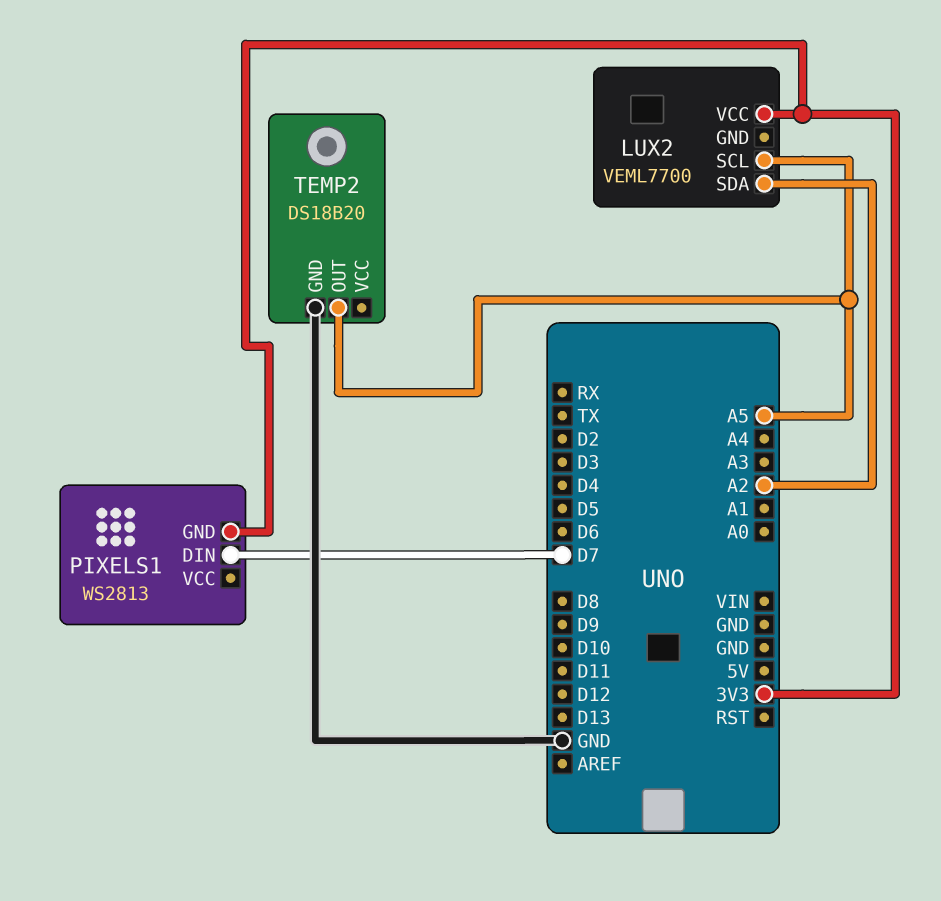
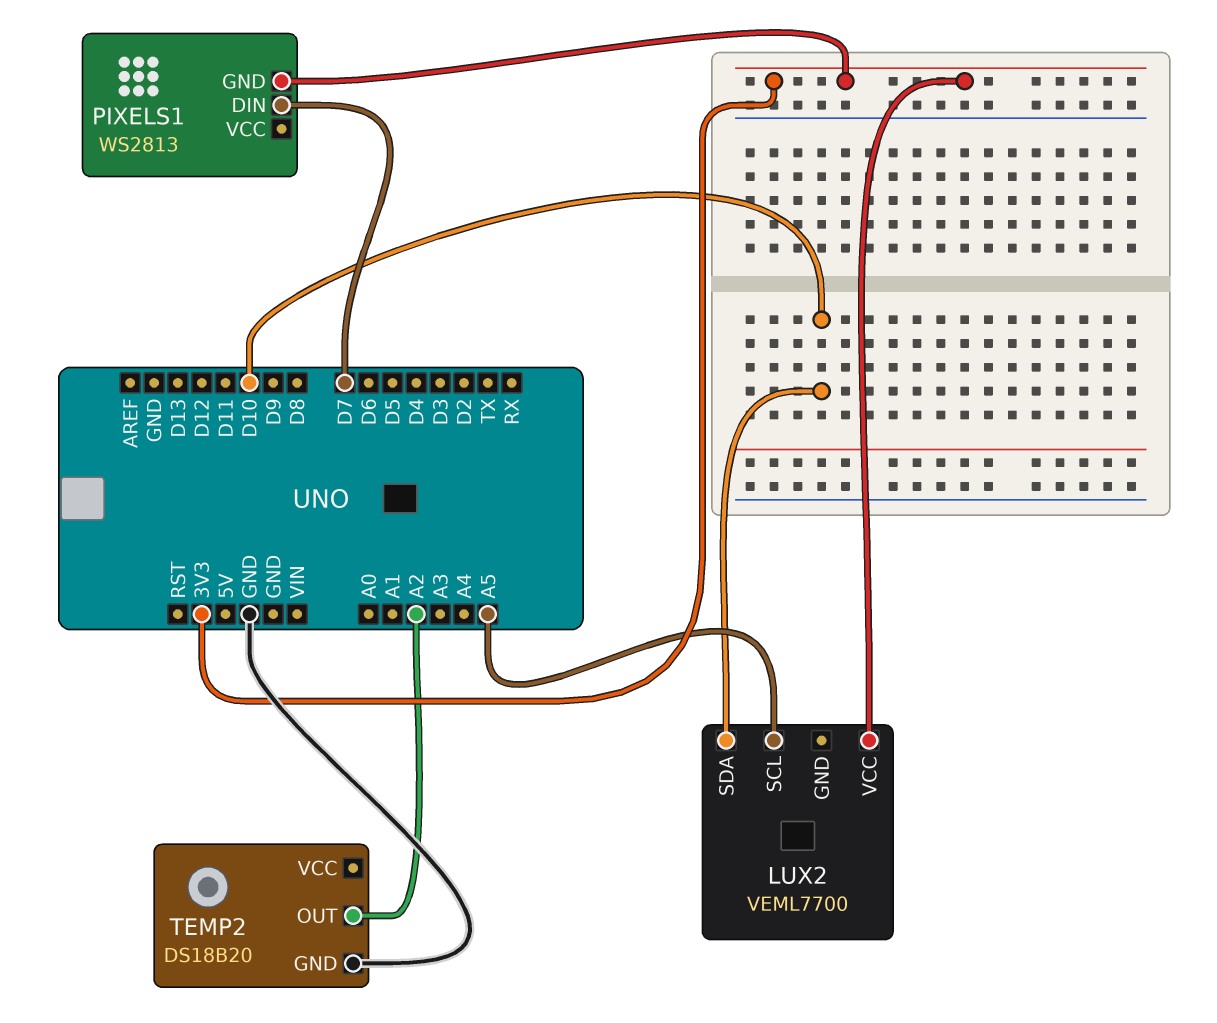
LUX2 pin SDA: A2 -> D10
TEMP2 pin OUT: A5 -> A2

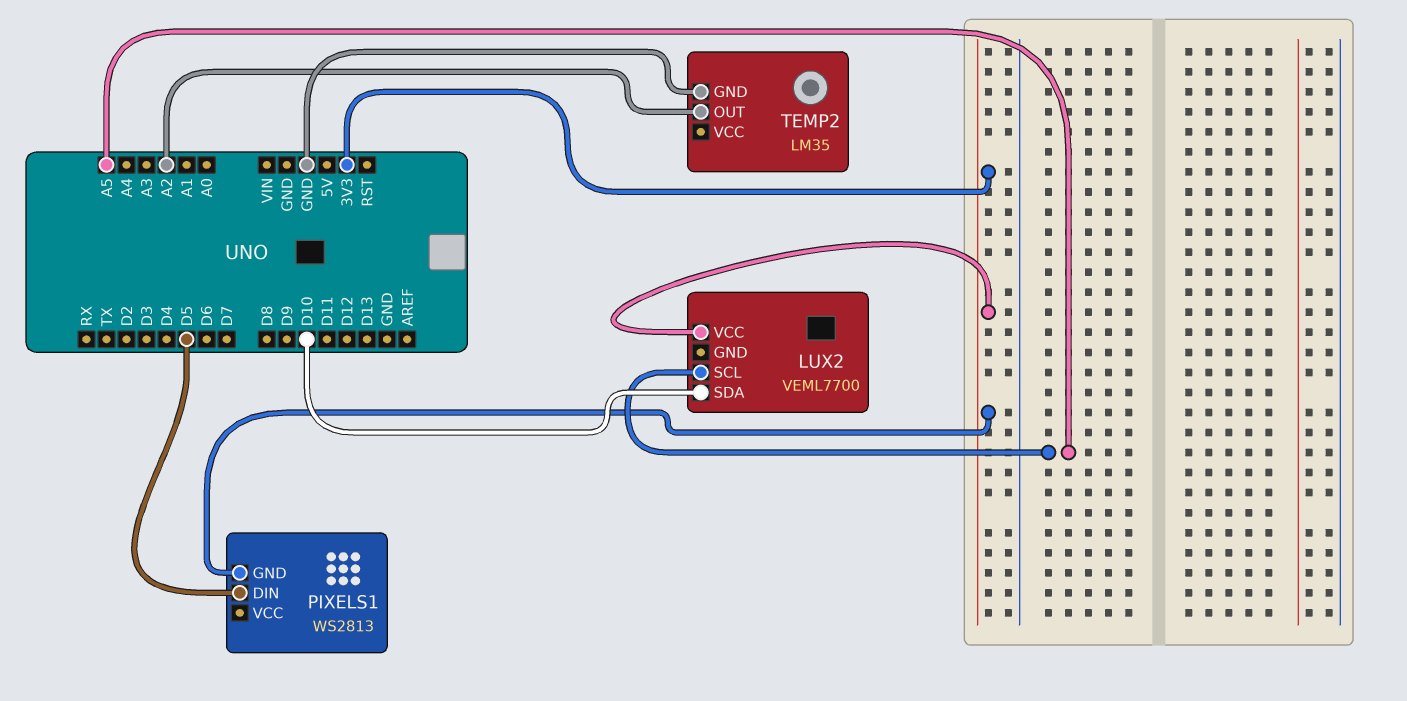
PIXELS1 pin DIN: D7 -> D5
TEMP2: DS18B20 -> LM35

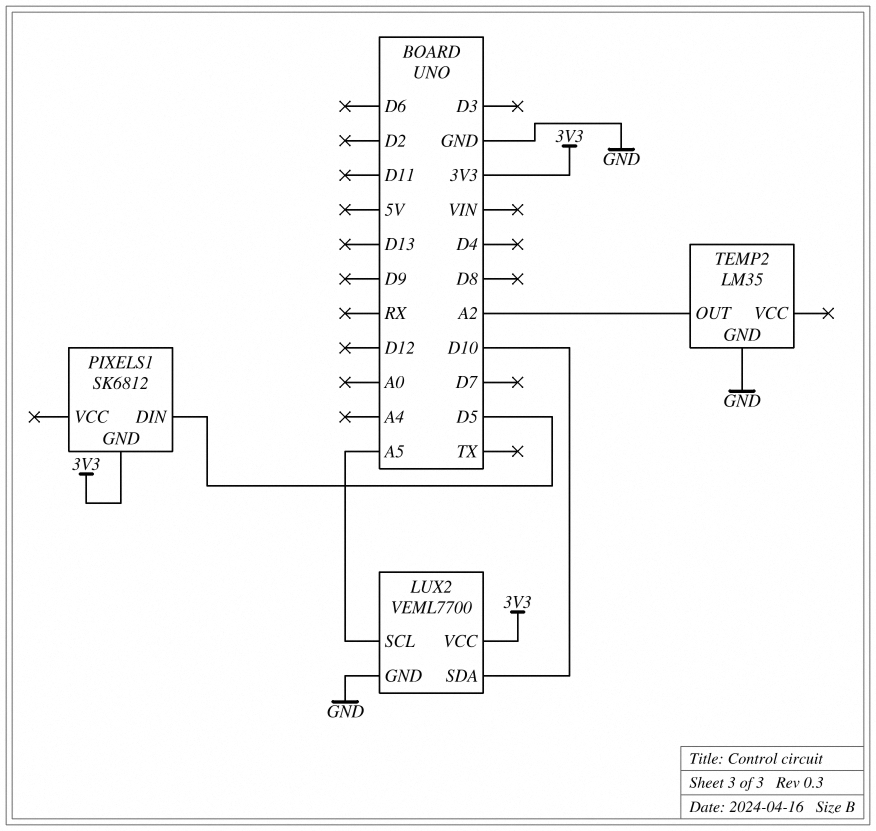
LUX2 pin GND: none -> GND
PIXELS1: WS2813 -> SK6812

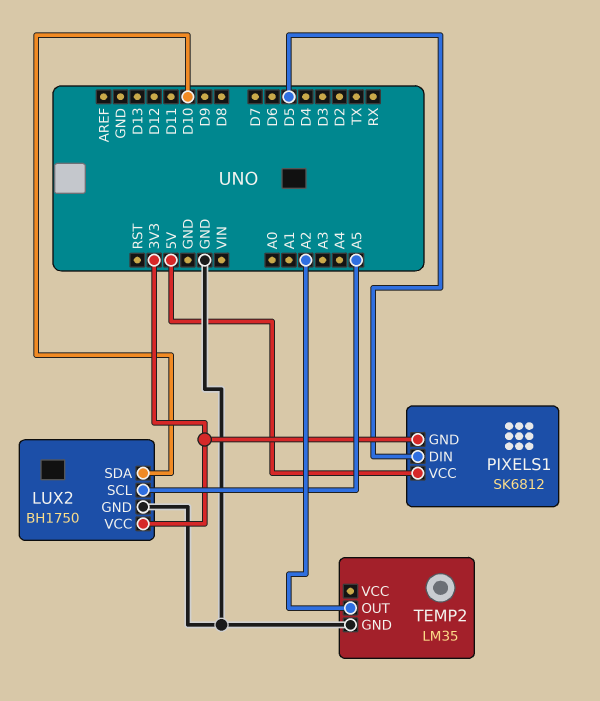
LUX2: VEML7700 -> BH1750
PIXELS1 pin VCC: none -> 5V

